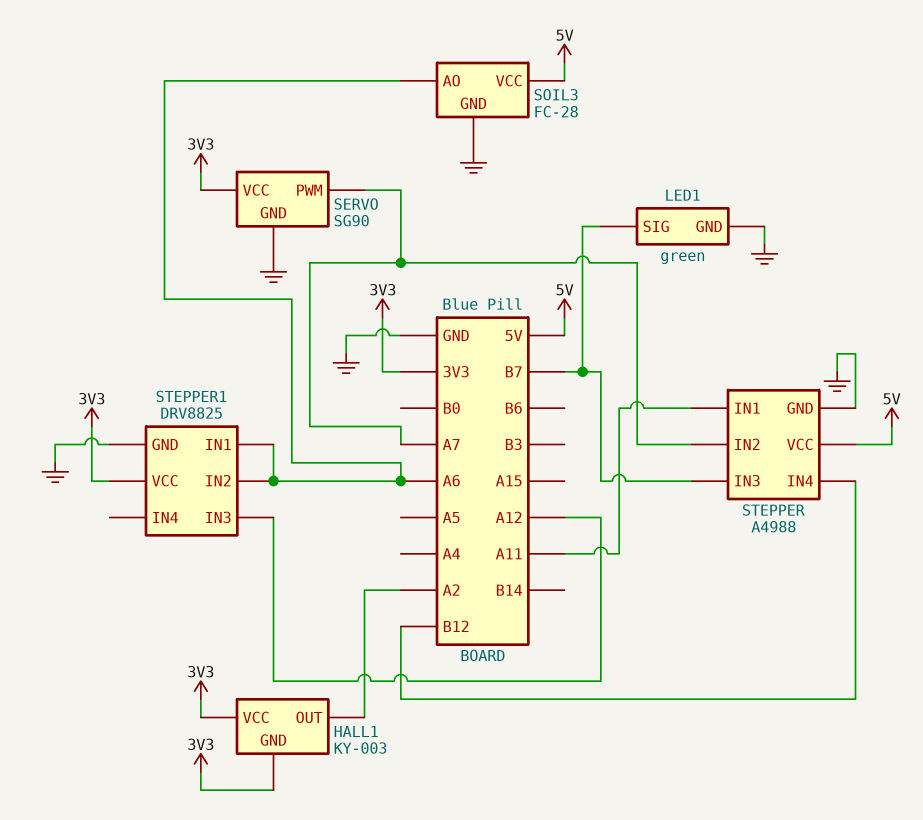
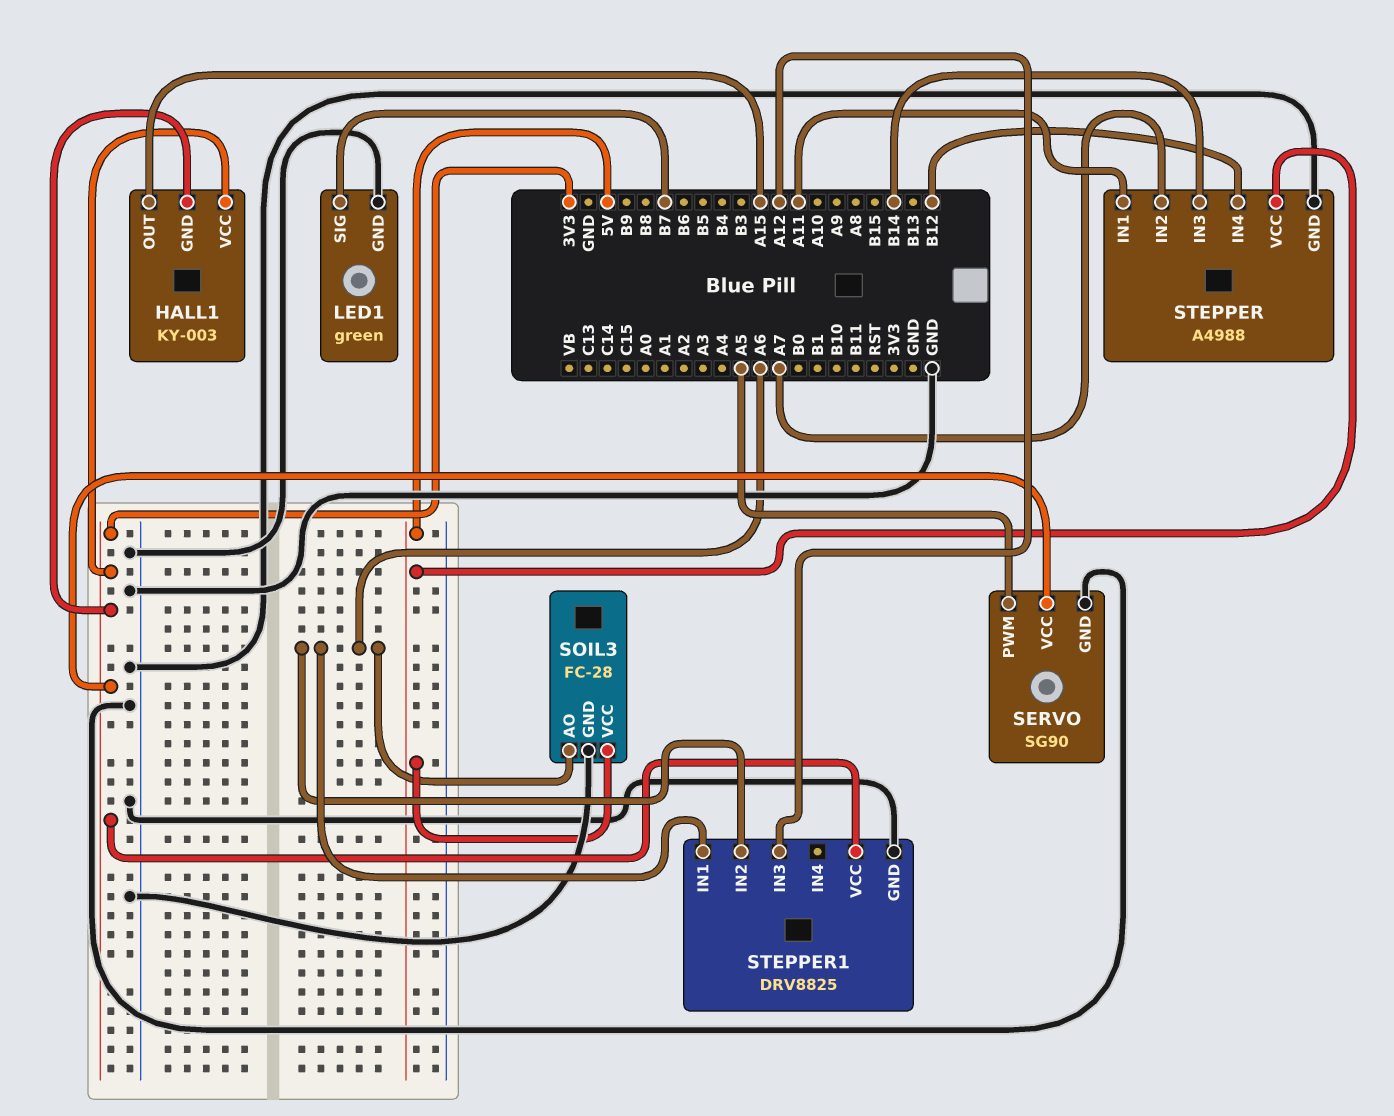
HALL1 pin OUT: A2 -> A15
SERVO pin PWM: A7 -> A5
STEPPER pin IN3: B7 -> B14

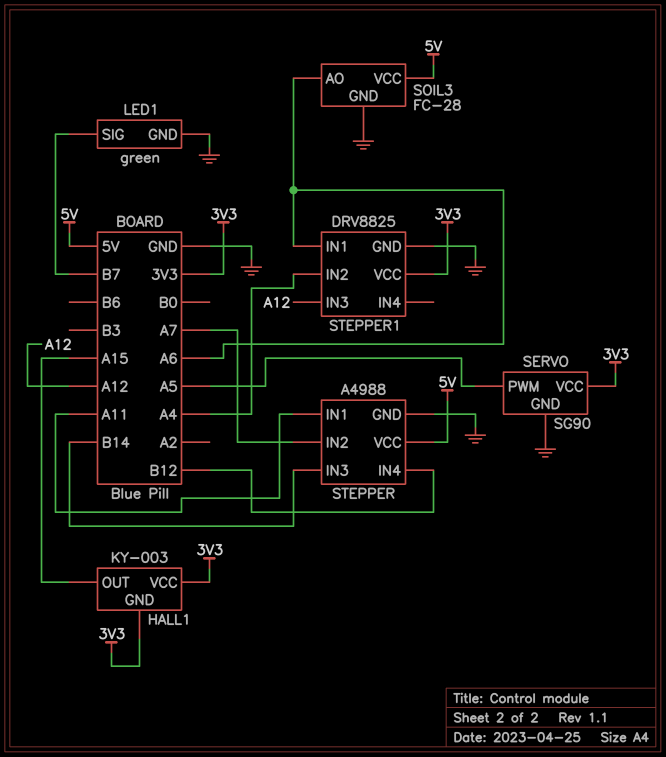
STEPPER1 pin IN2: A6 -> A4

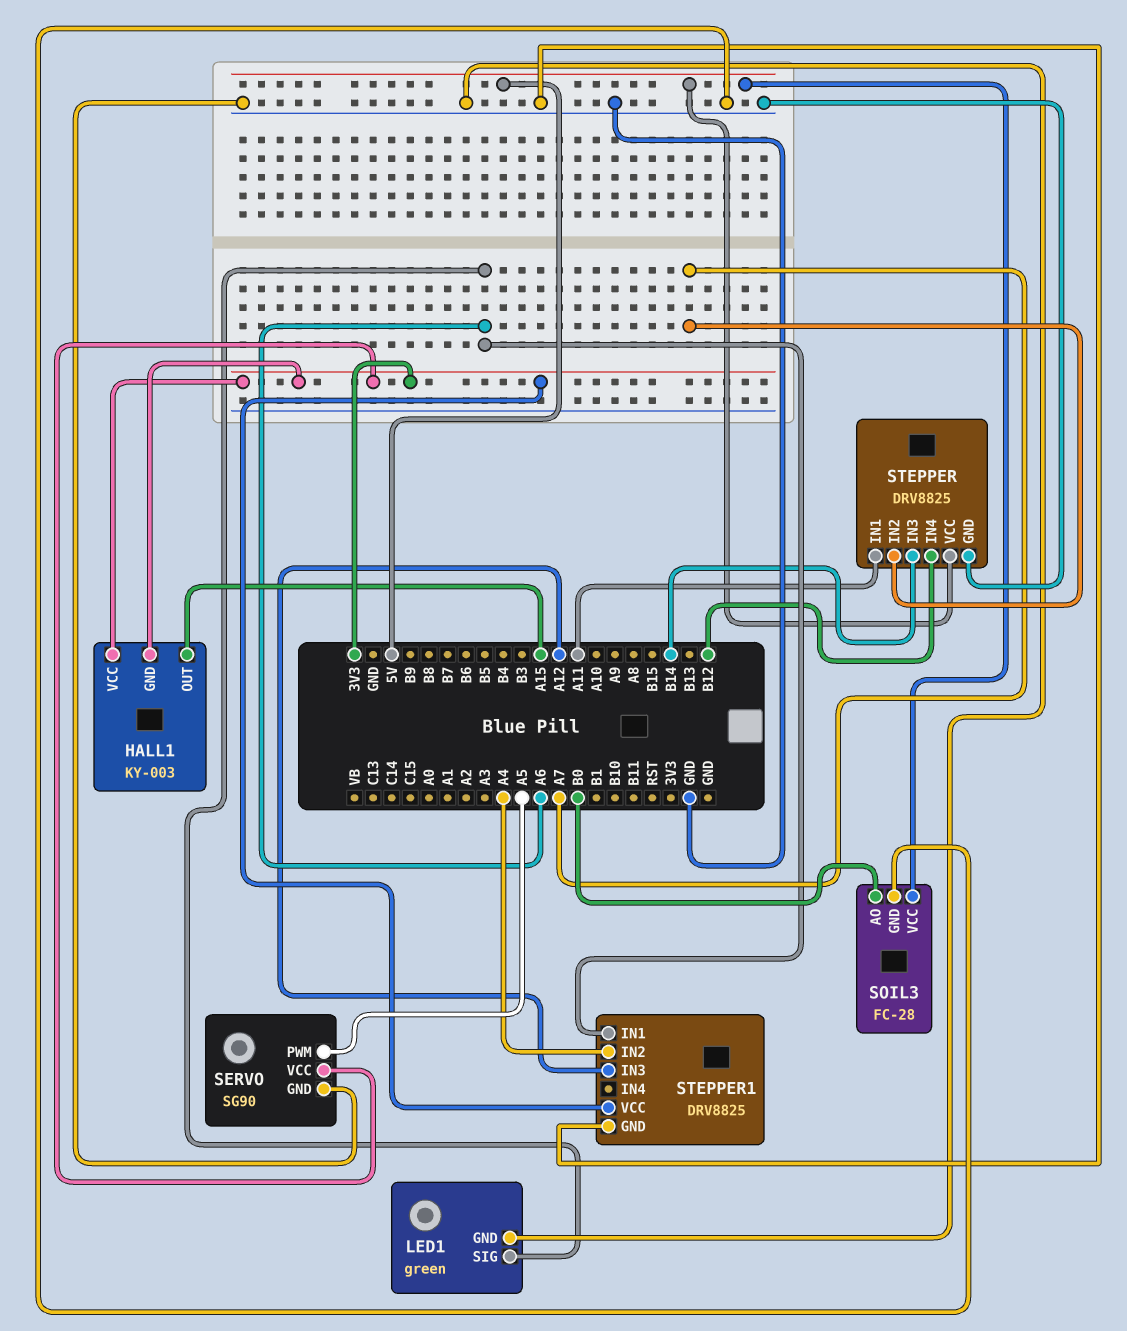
LED1 pin SIG: B7 -> A6
SOIL3 pin AO: A6 -> B0
STEPPER: A4988 -> DRV8825

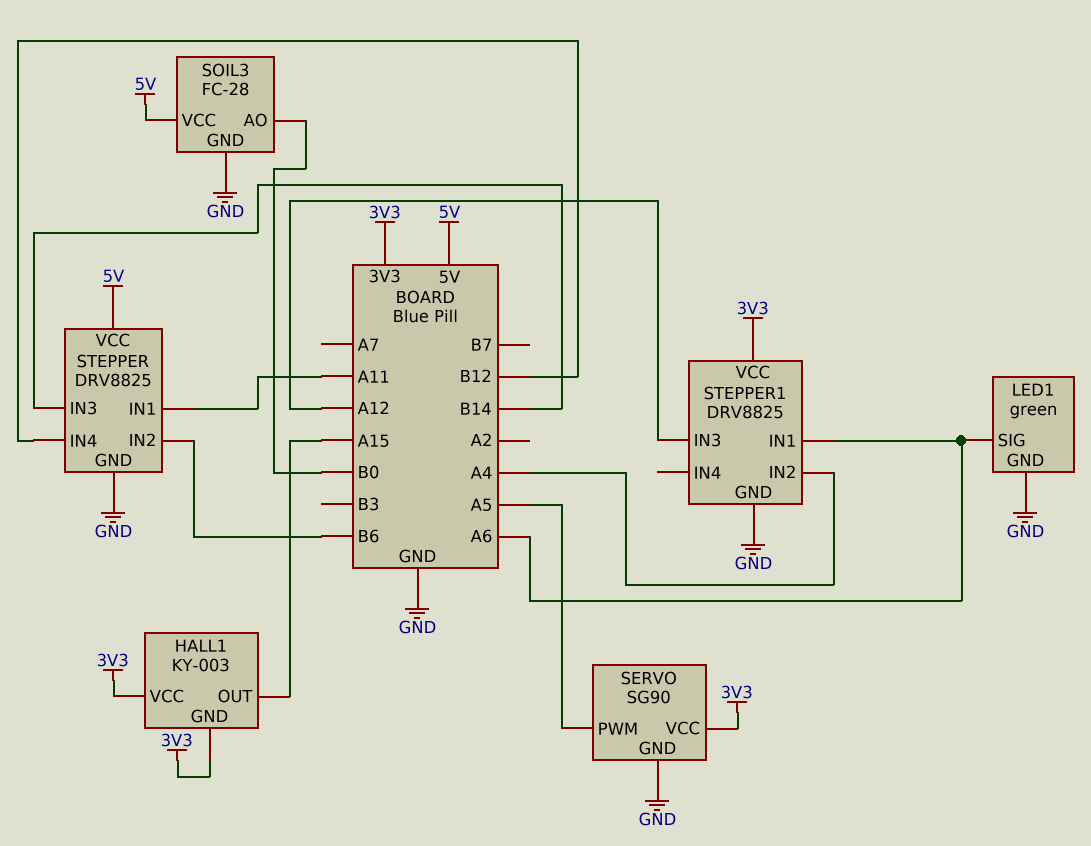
STEPPER pin IN2: A7 -> B6

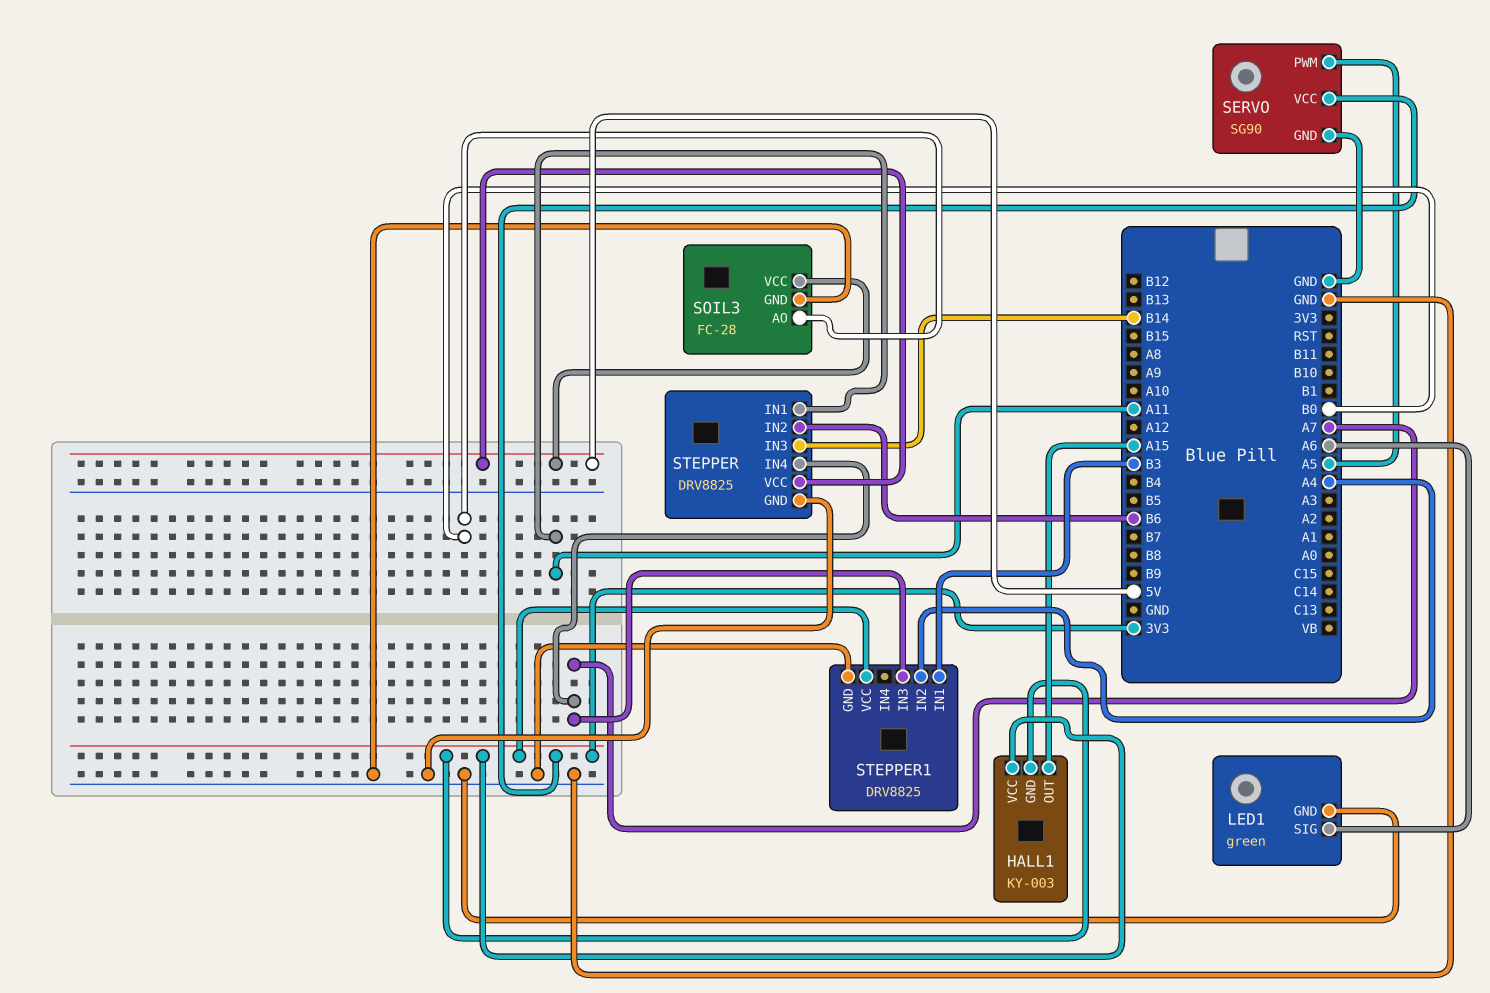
STEPPER pin IN4: B12 -> A7
STEPPER1 pin IN1: A6 -> B3
STEPPER1 pin IN3: A12 -> A7

